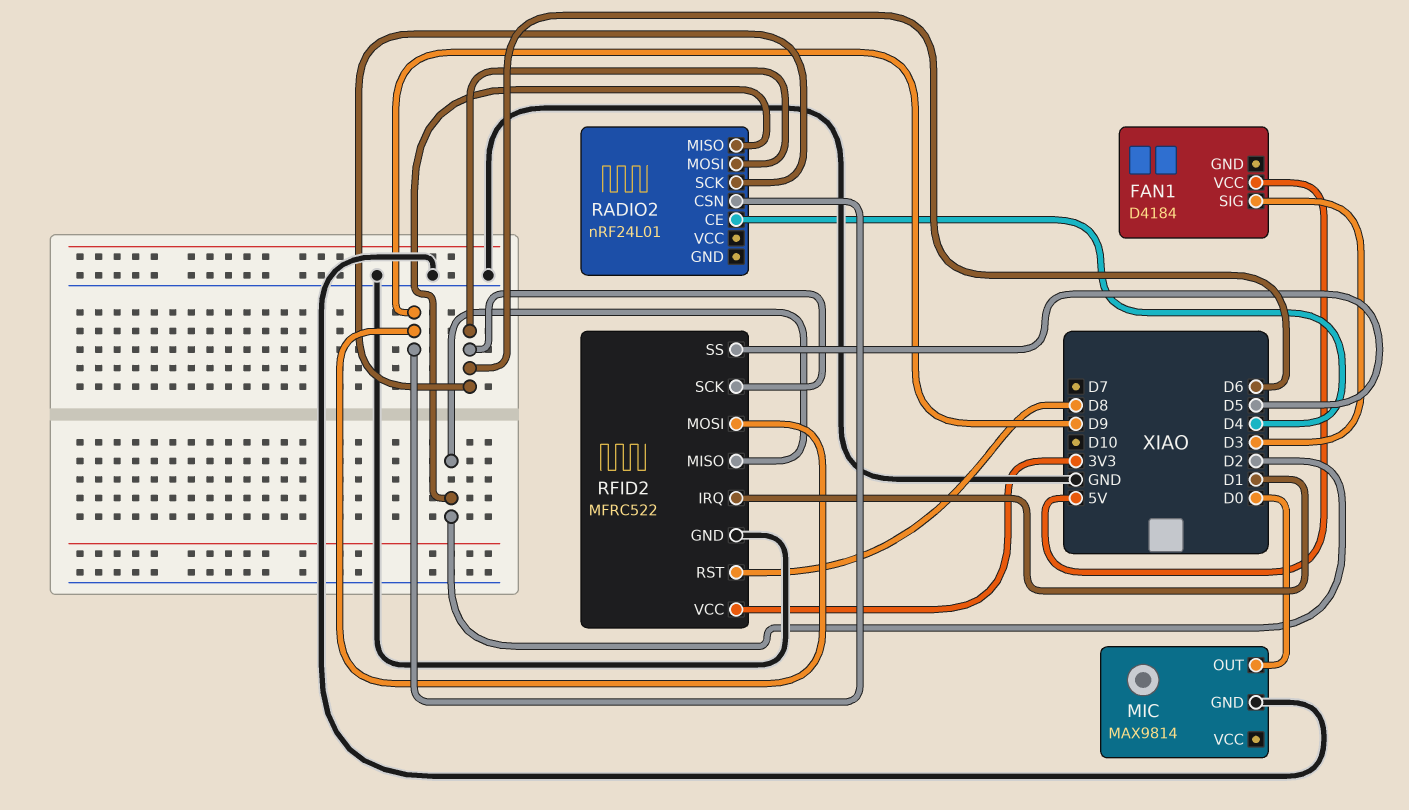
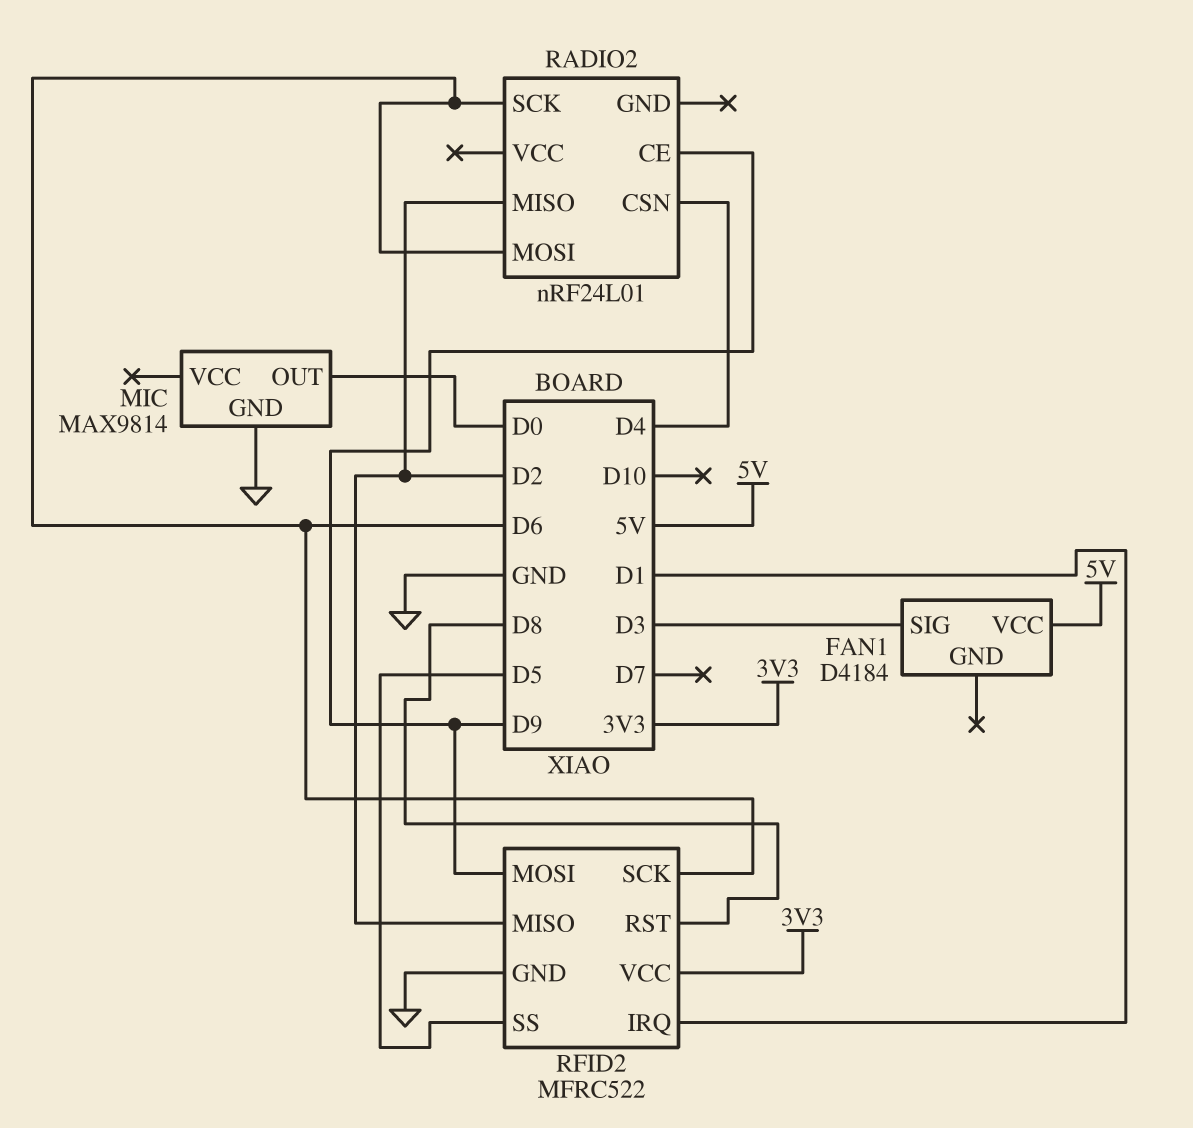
RADIO2 pin CE: D4 -> D9
RADIO2 pin CSN: D9 -> D4

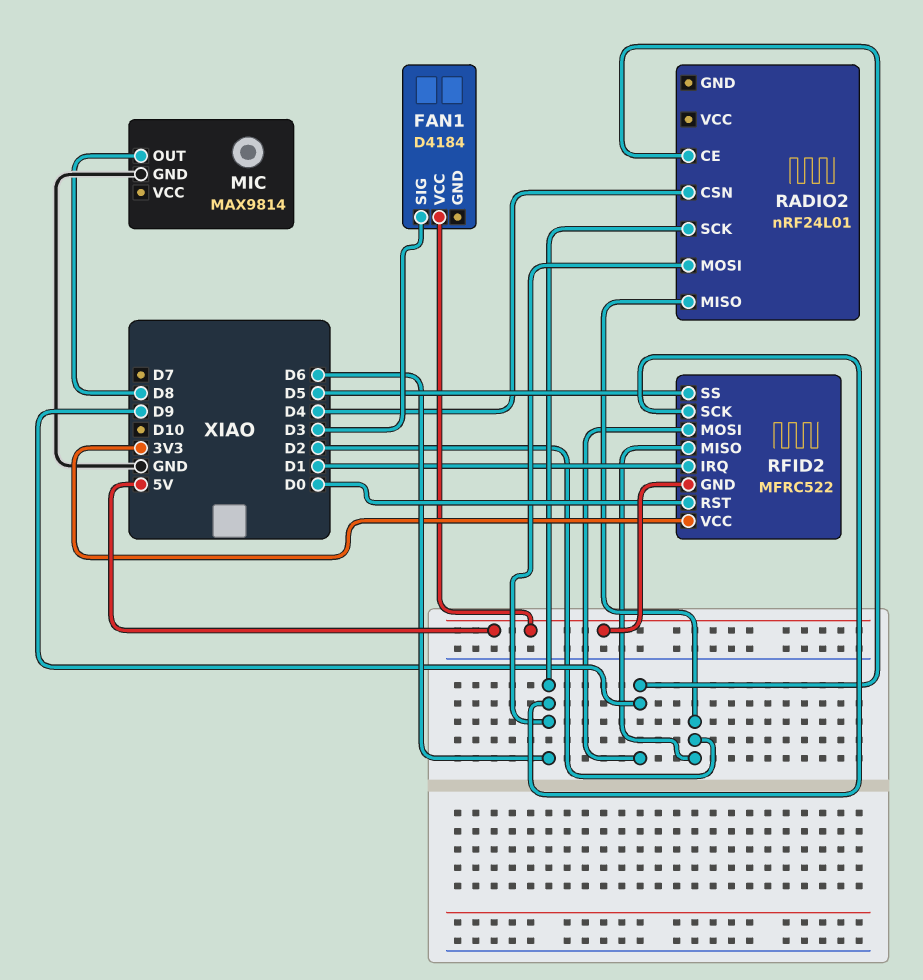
MIC pin OUT: D0 -> D8
RFID2 pin GND: GND -> 5V
RFID2 pin RST: D8 -> D0

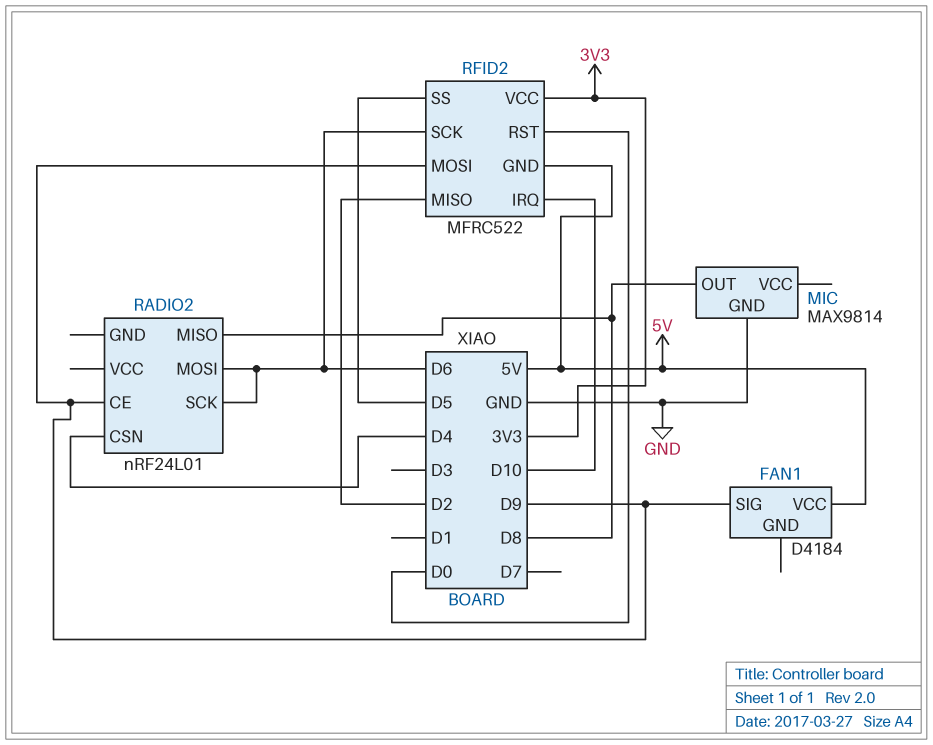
FAN1 pin SIG: D3 -> D9
RADIO2 pin MISO: D2 -> D8
RFID2 pin IRQ: D1 -> D10

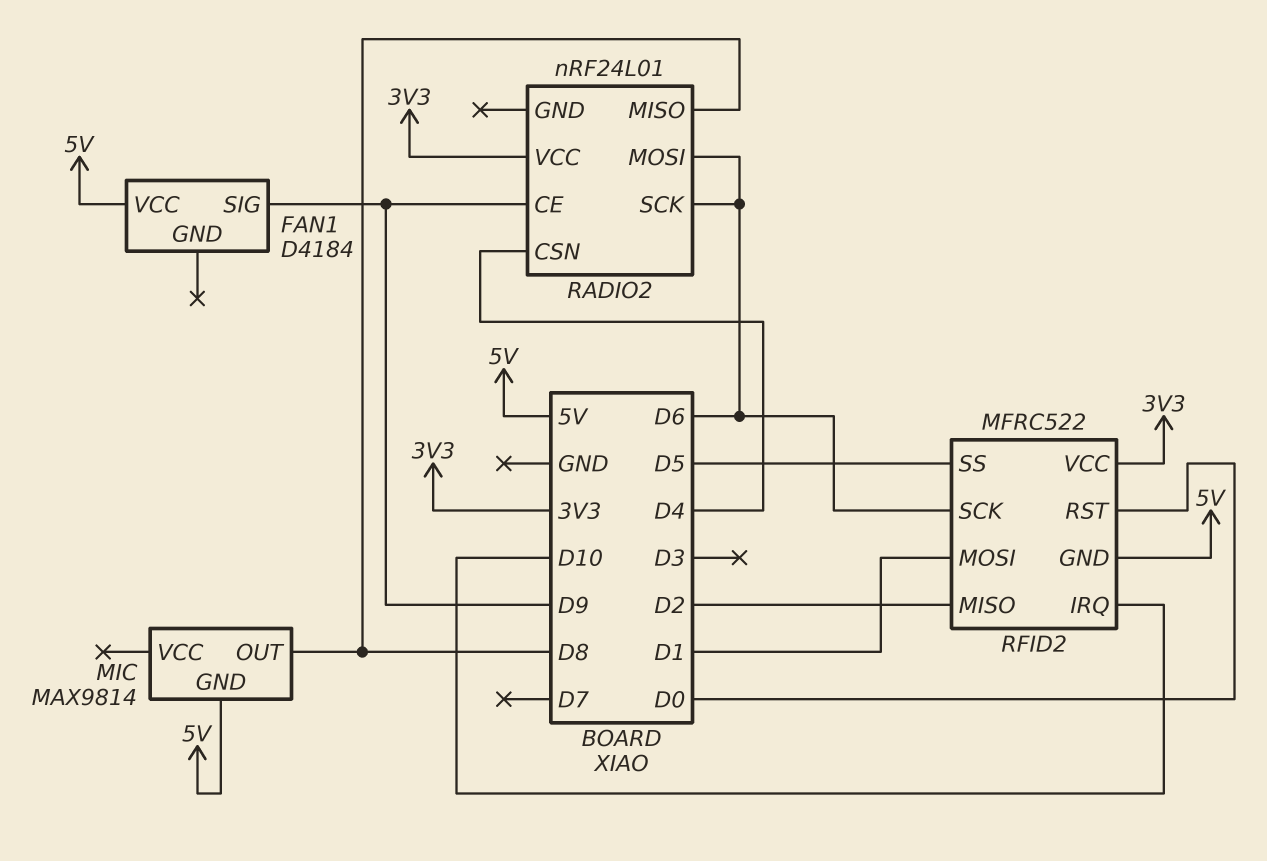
MIC pin GND: GND -> 5V
RADIO2 pin VCC: none -> 3V3
RFID2 pin MOSI: D9 -> D1

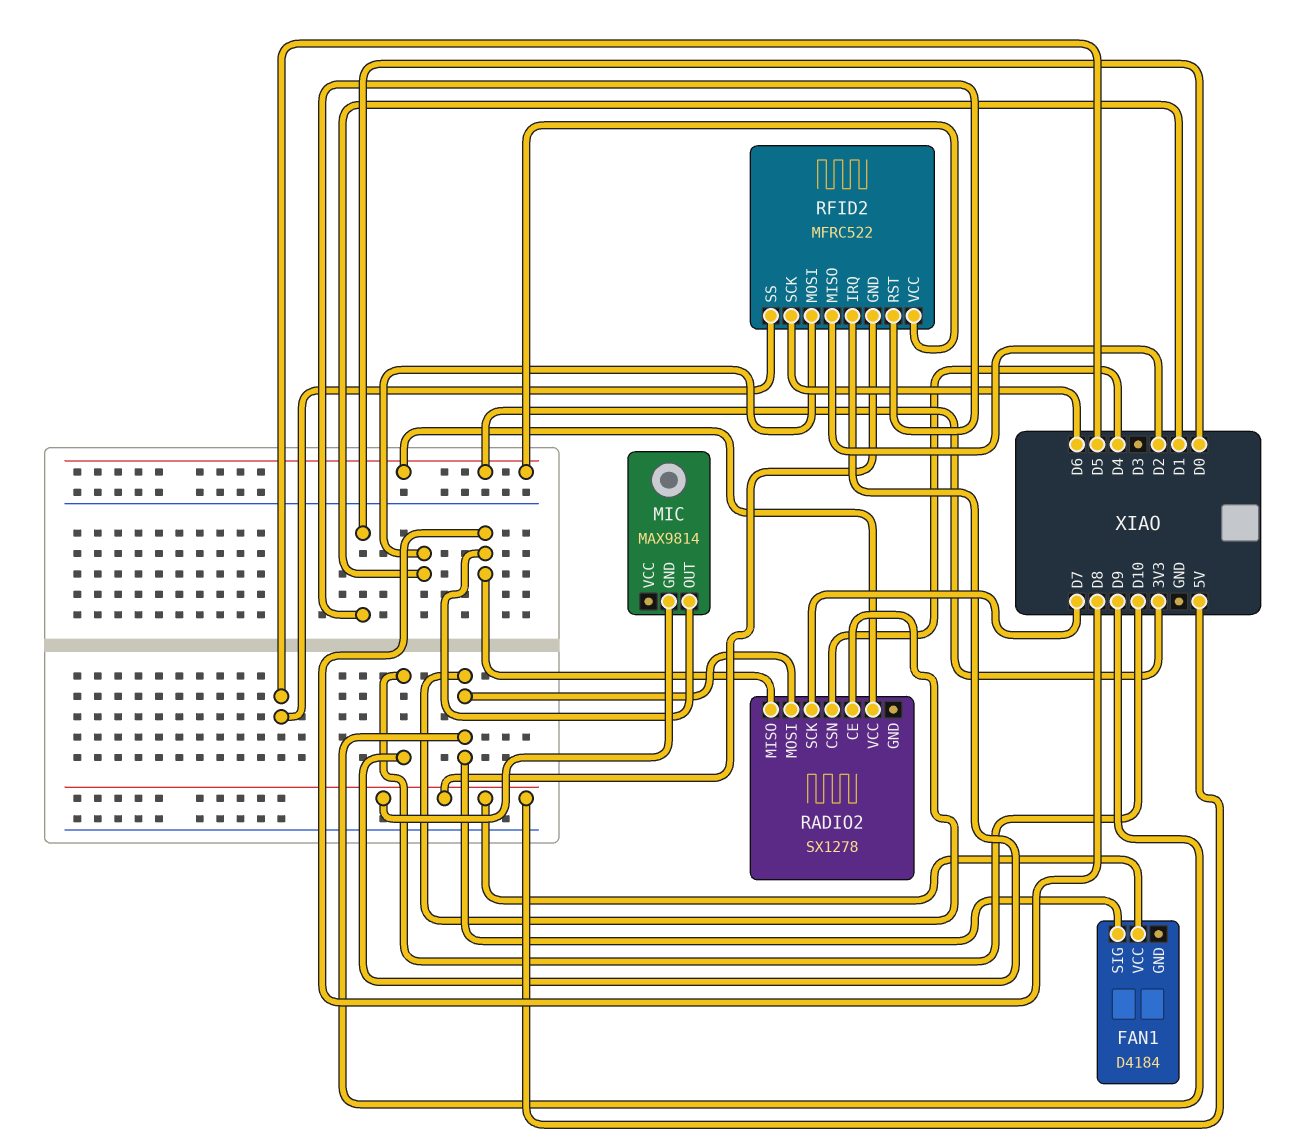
RADIO2: nRF24L01 -> SX1278
RADIO2 pin MOSI: D6 -> D9
RADIO2 pin SCK: D6 -> D7

